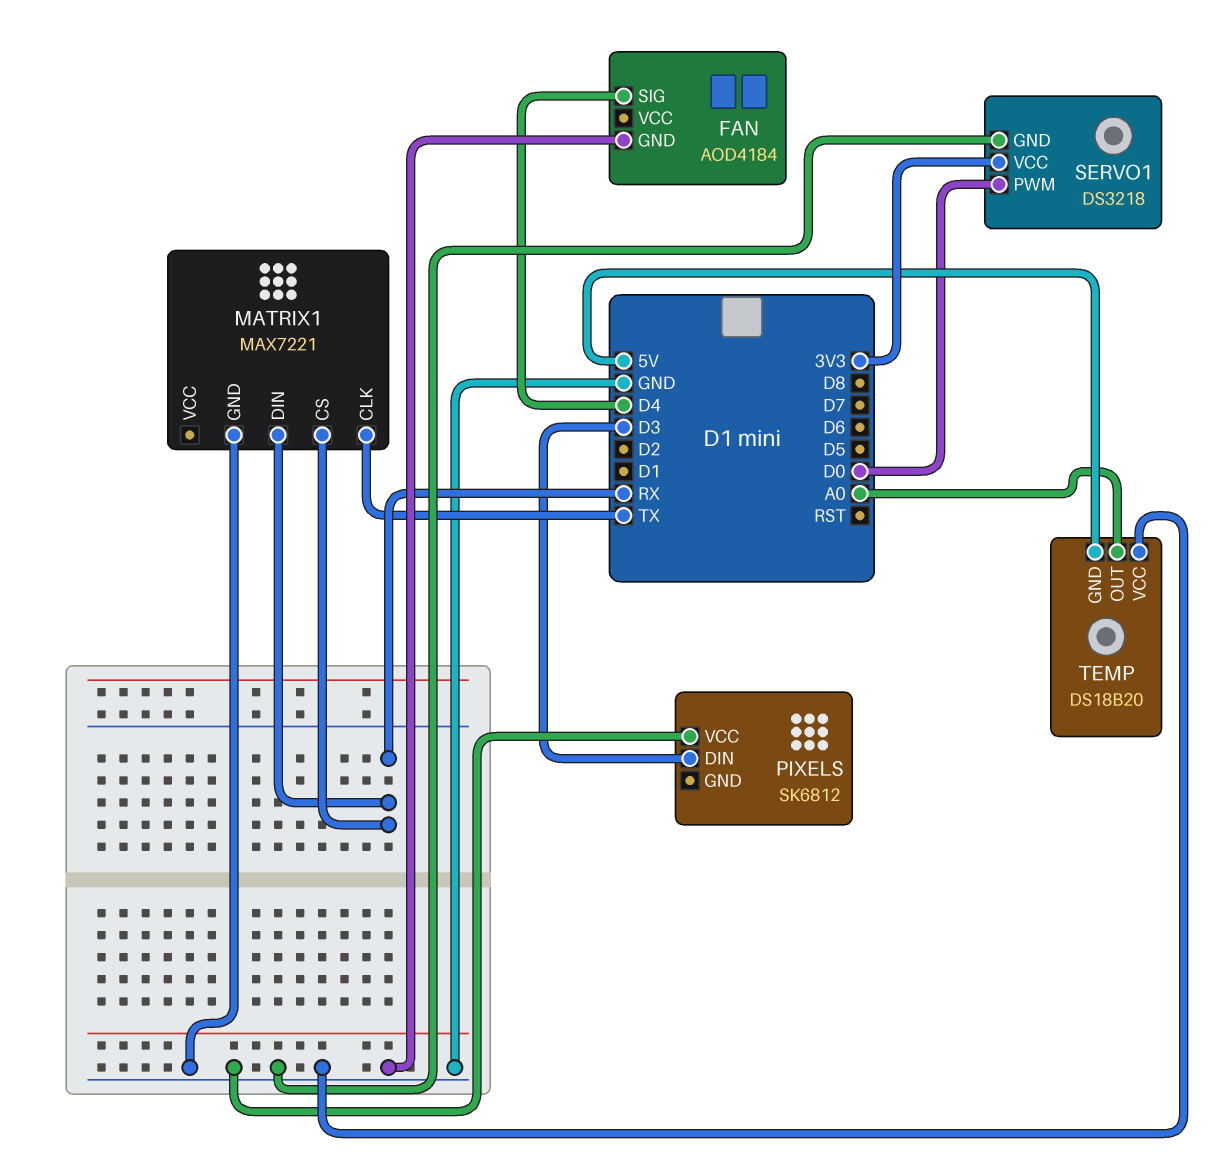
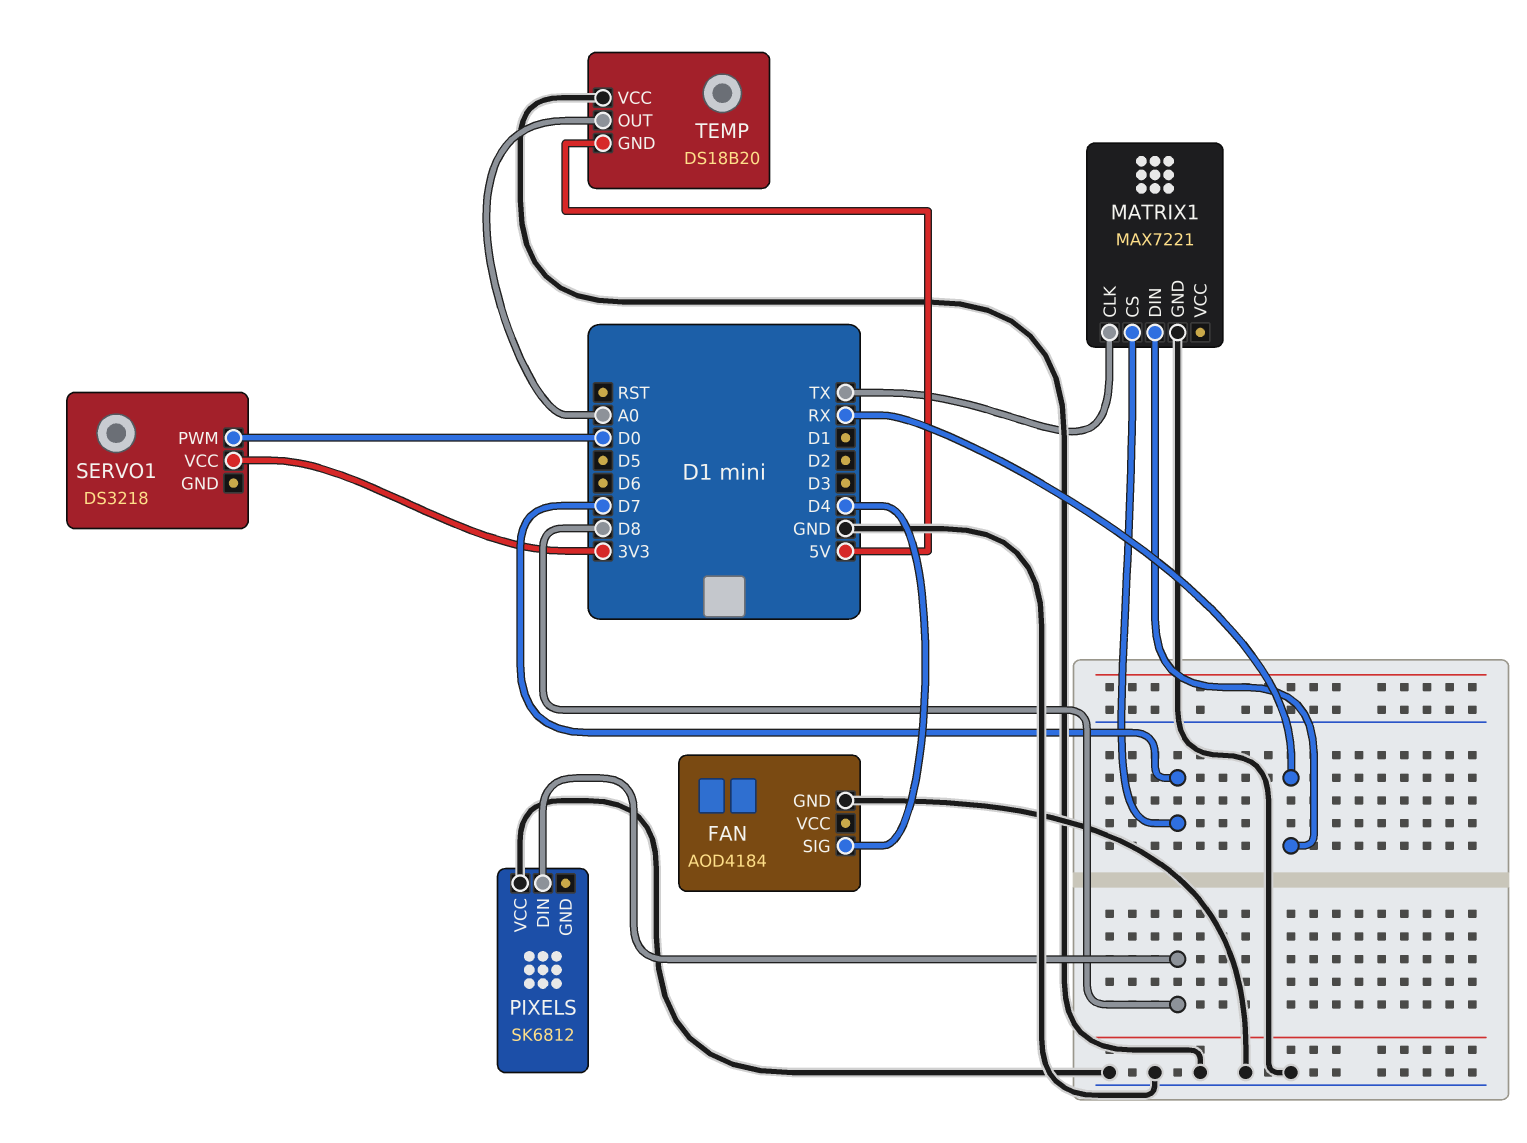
MATRIX1 pin CS: RX -> D7
PIXELS pin DIN: D3 -> D8
SERVO1 pin GND: GND -> none

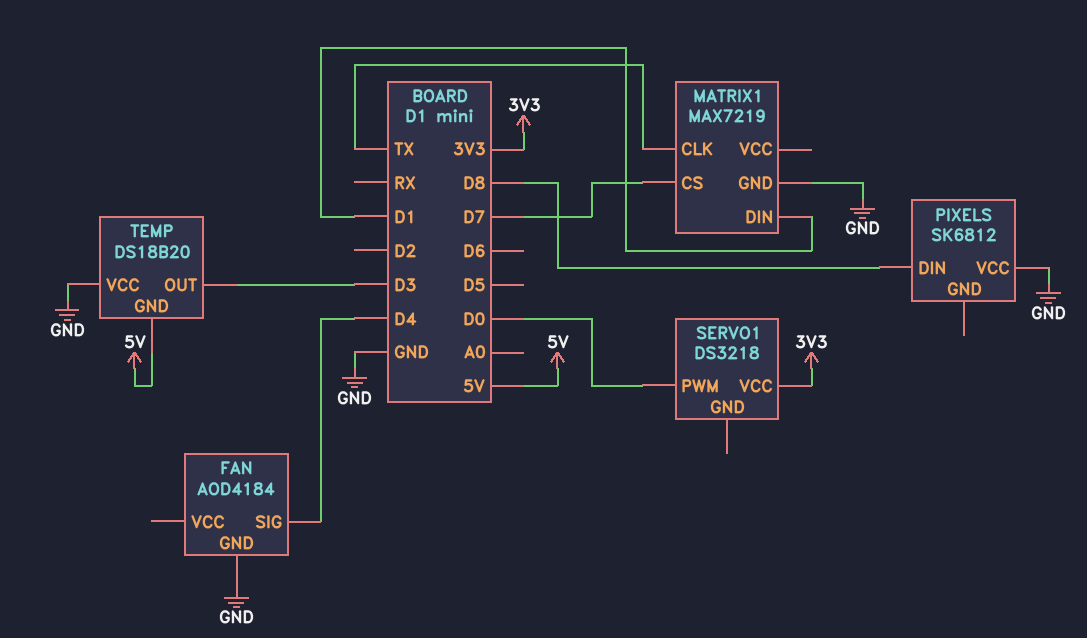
MATRIX1: MAX7221 -> MAX7219
MATRIX1 pin DIN: RX -> D1
TEMP pin OUT: A0 -> D3

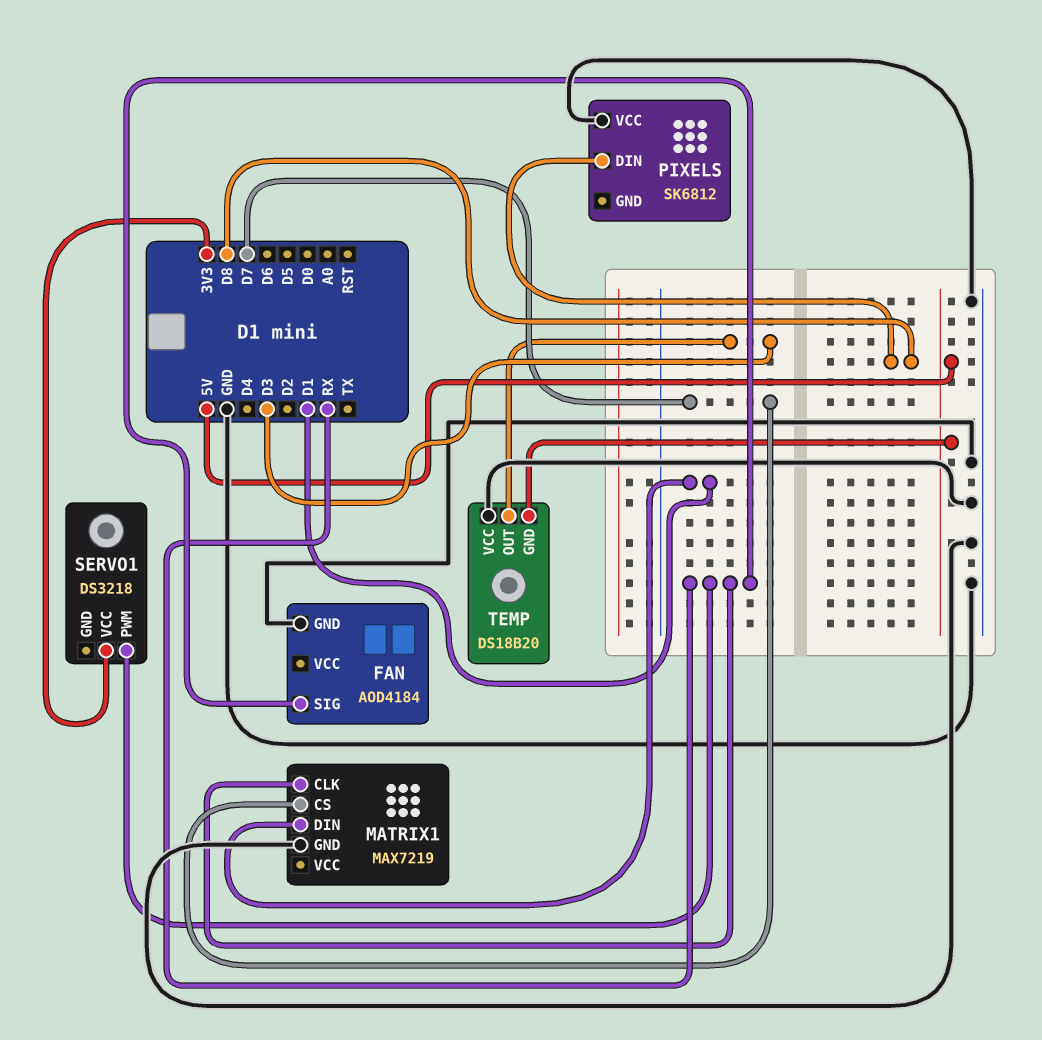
FAN pin SIG: D4 -> RX
MATRIX1 pin CLK: TX -> RX
SERVO1 pin PWM: D0 -> RX

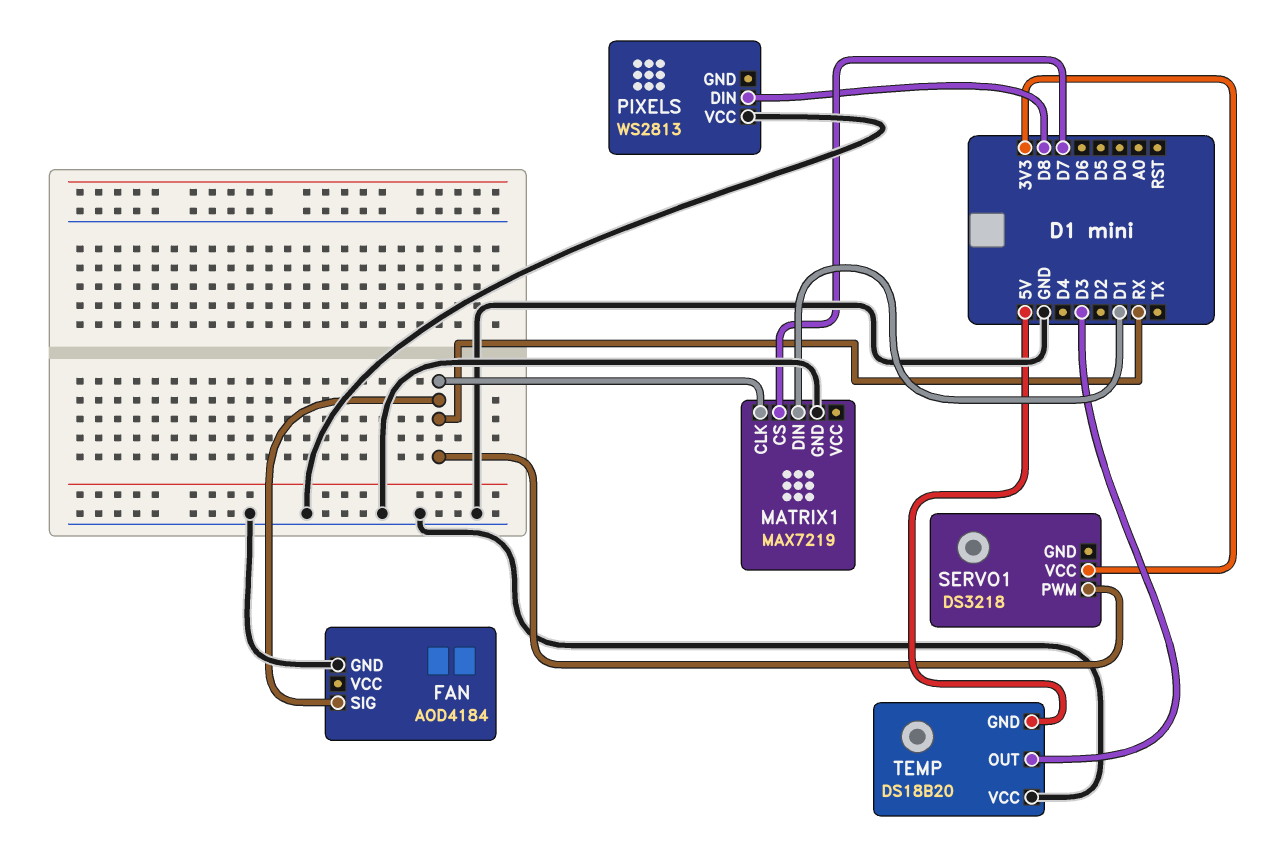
PIXELS: SK6812 -> WS2813

